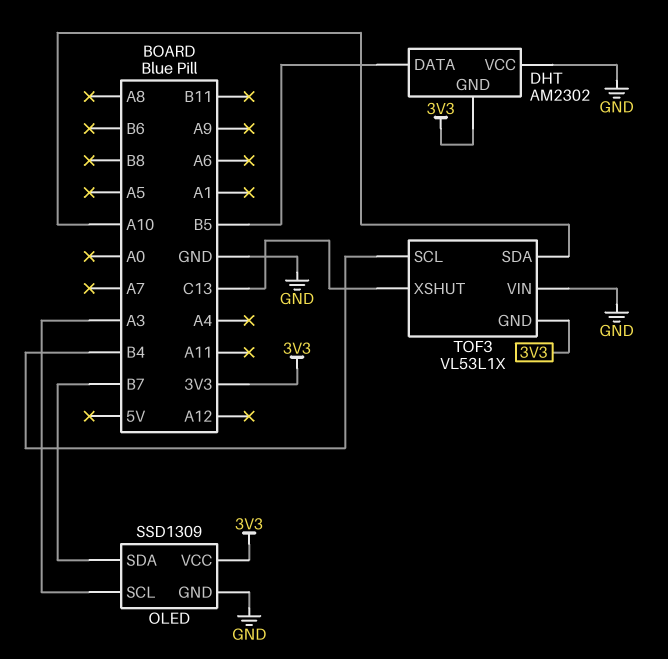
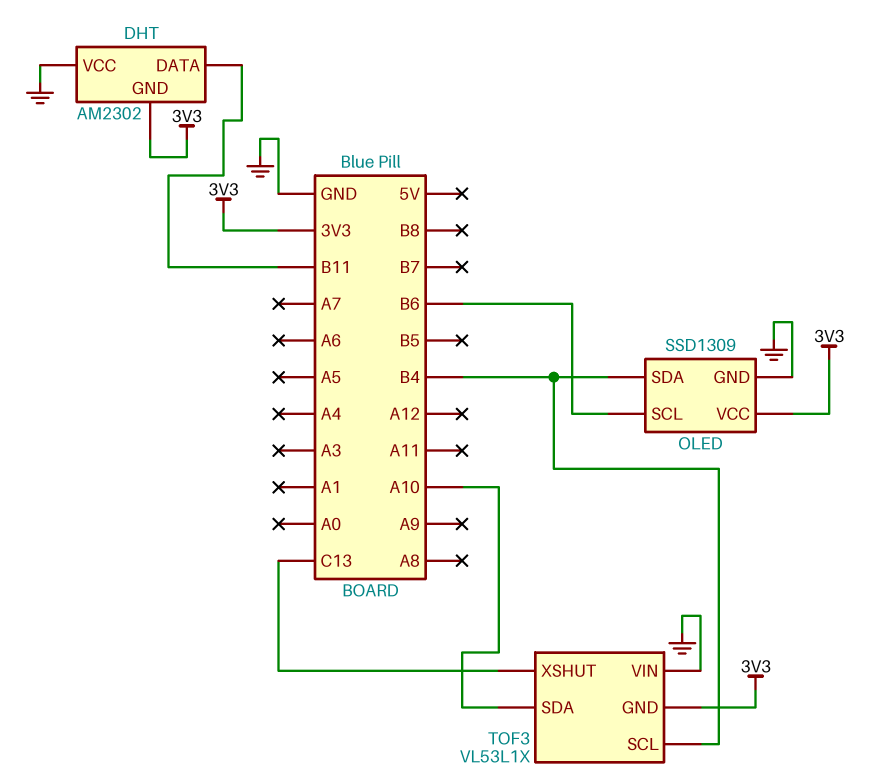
DHT pin DATA: B5 -> B11
OLED pin SCL: A3 -> B6
OLED pin SDA: B7 -> B4

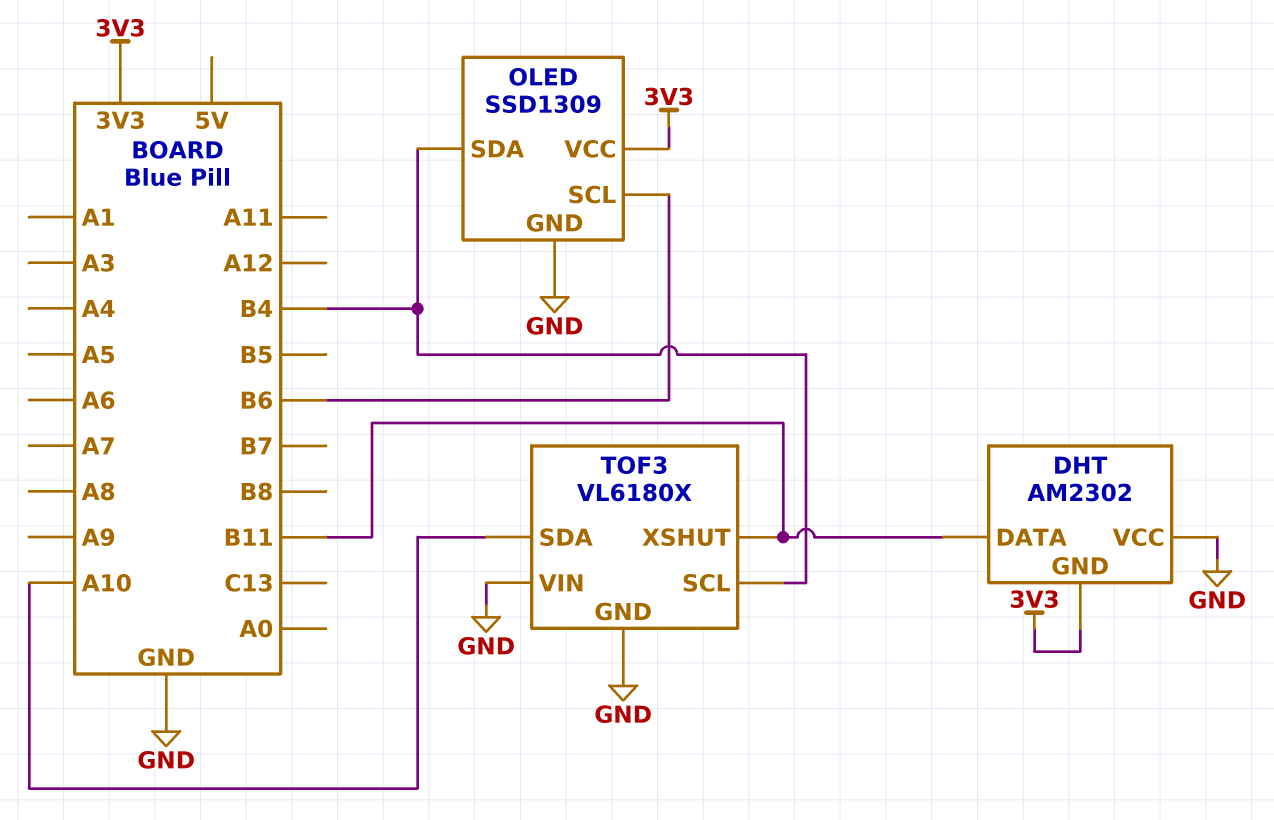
TOF3: VL53L1X -> VL6180X
TOF3 pin GND: 3V3 -> GND
TOF3 pin XSHUT: C13 -> B11

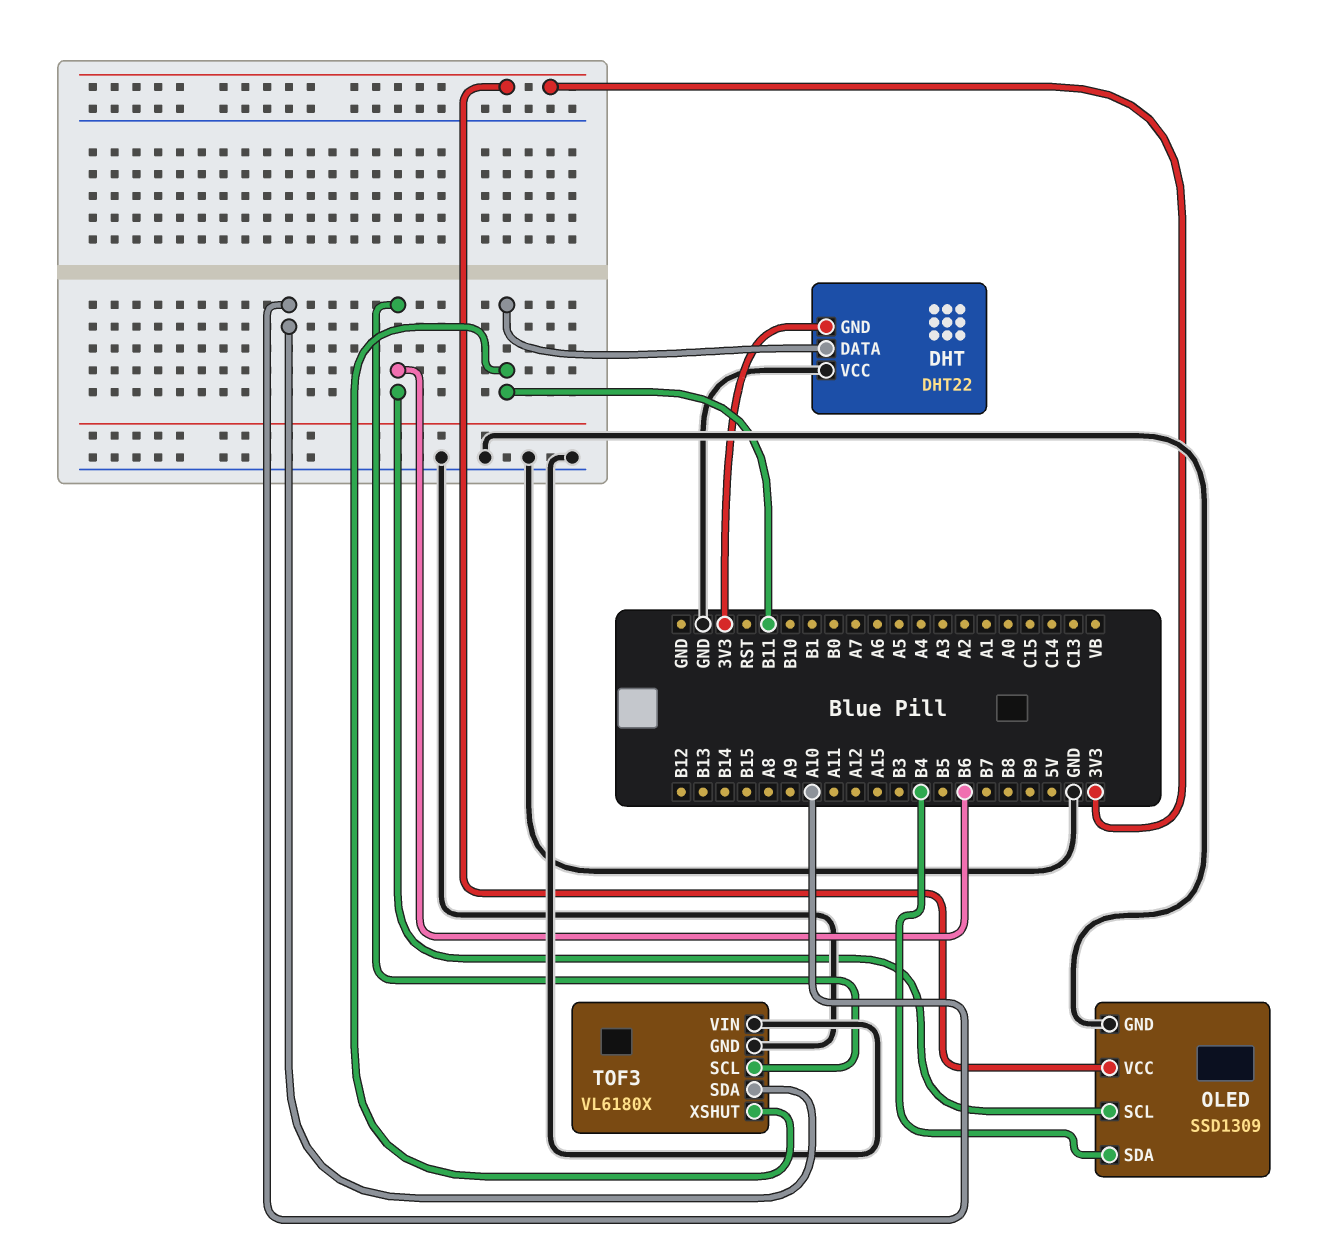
DHT: AM2302 -> DHT22
TOF3 pin SCL: B4 -> B6

